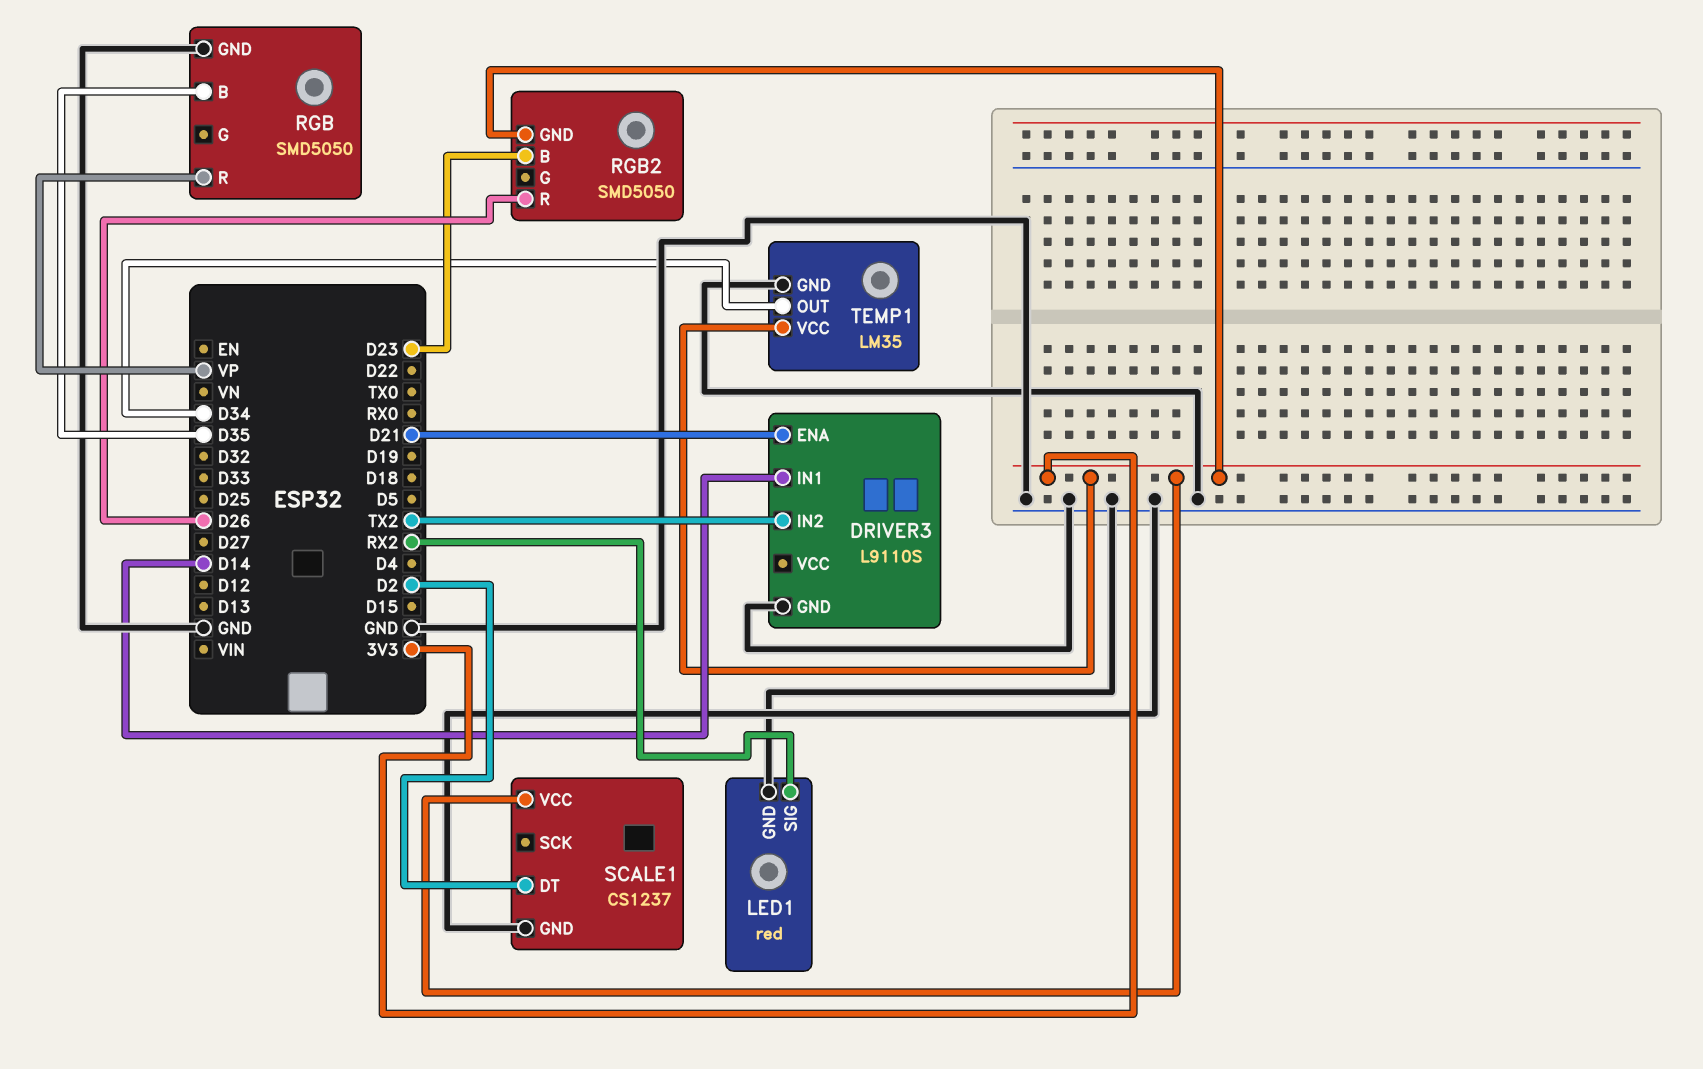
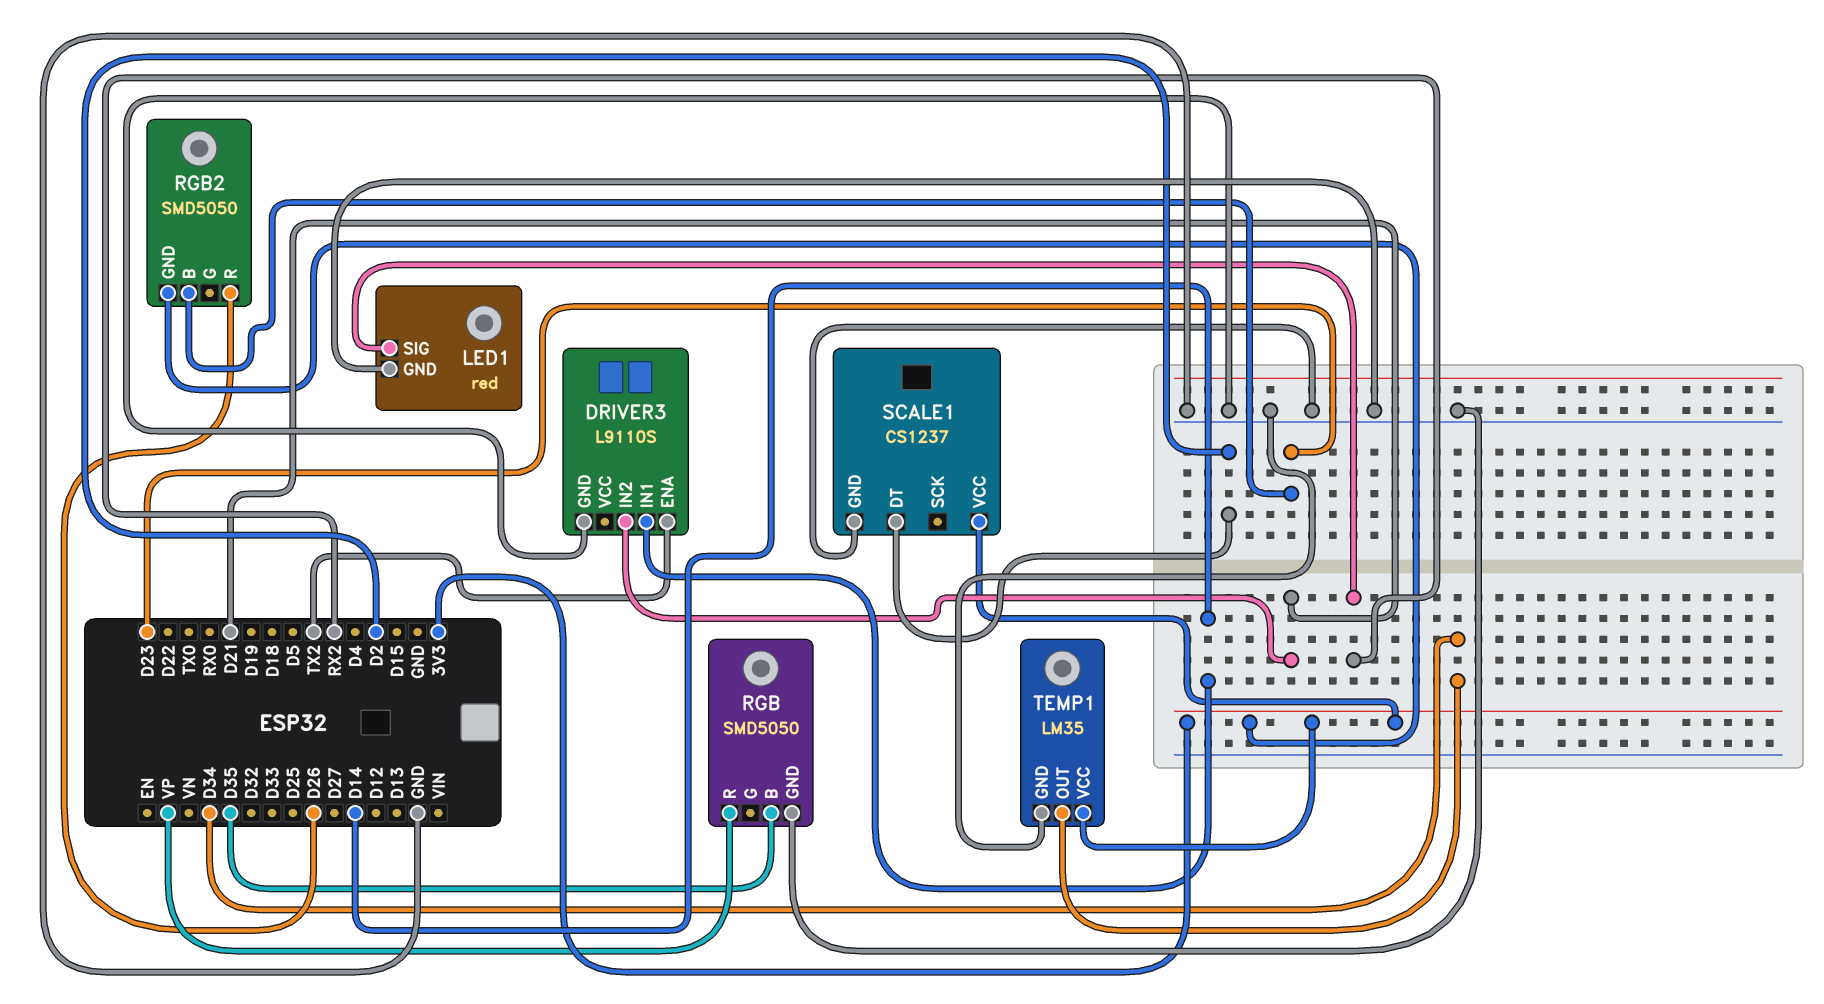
DRIVER3 pin ENA: D21 -> TX2
DRIVER3 pin IN2: TX2 -> D21

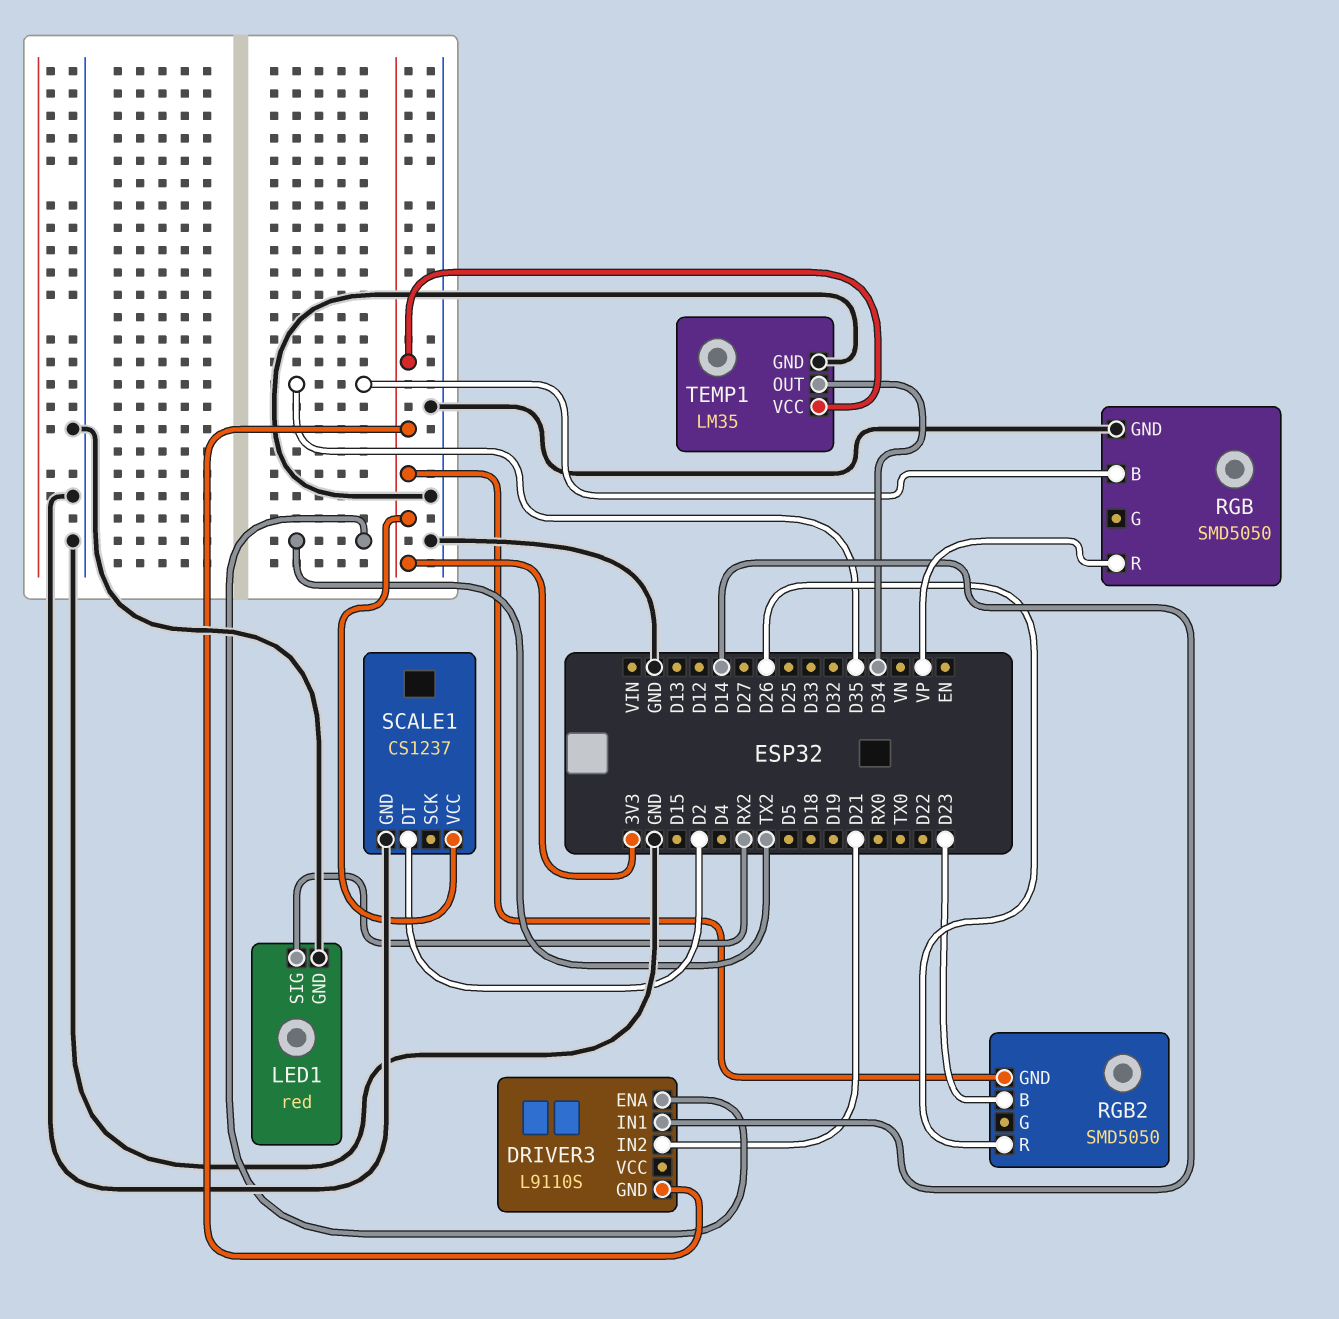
DRIVER3 pin GND: GND -> 3V3

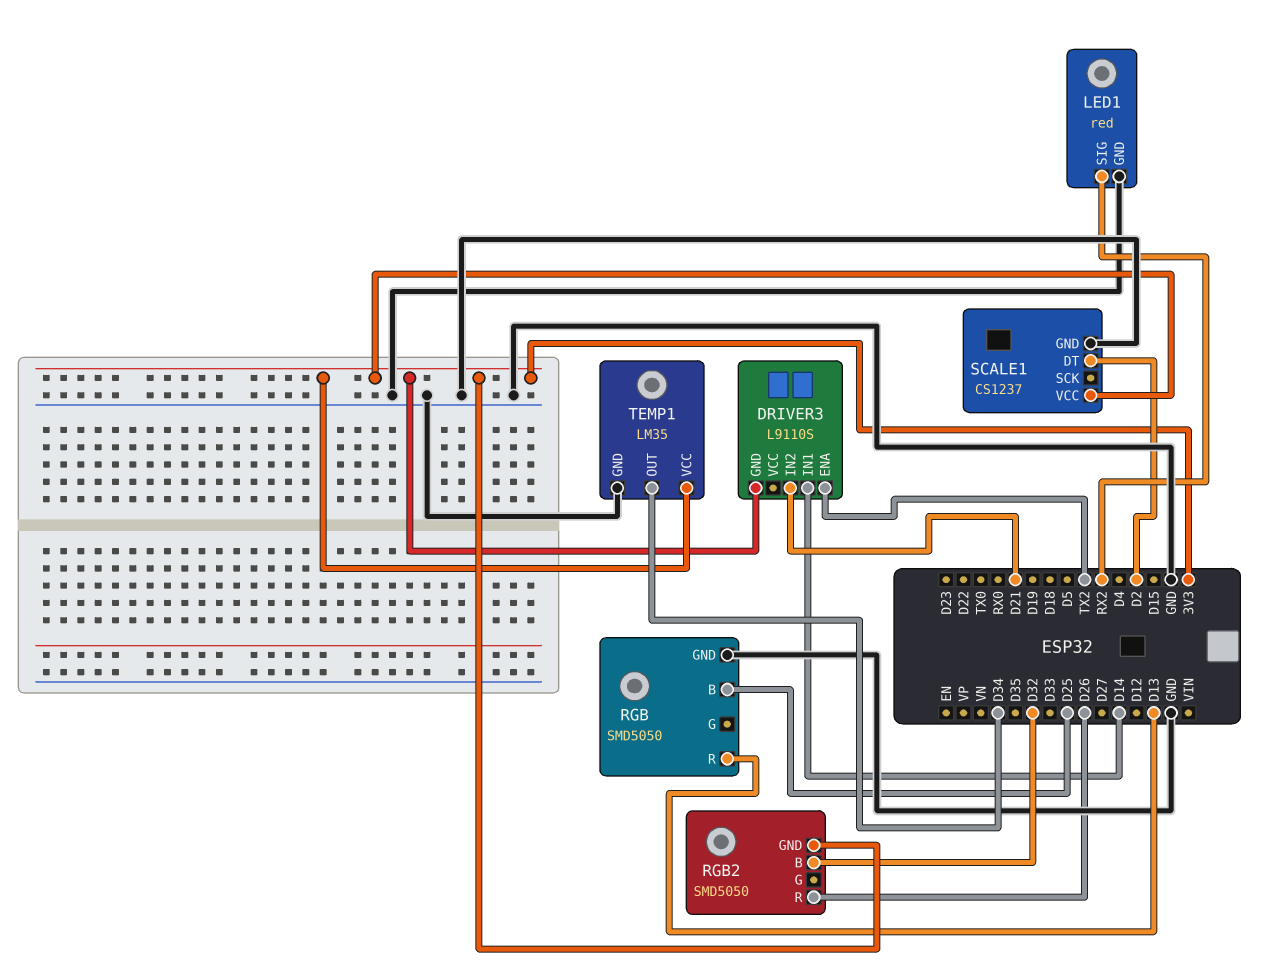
RGB pin B: D35 -> D25
RGB pin R: VP -> D13
RGB2 pin B: D23 -> D32

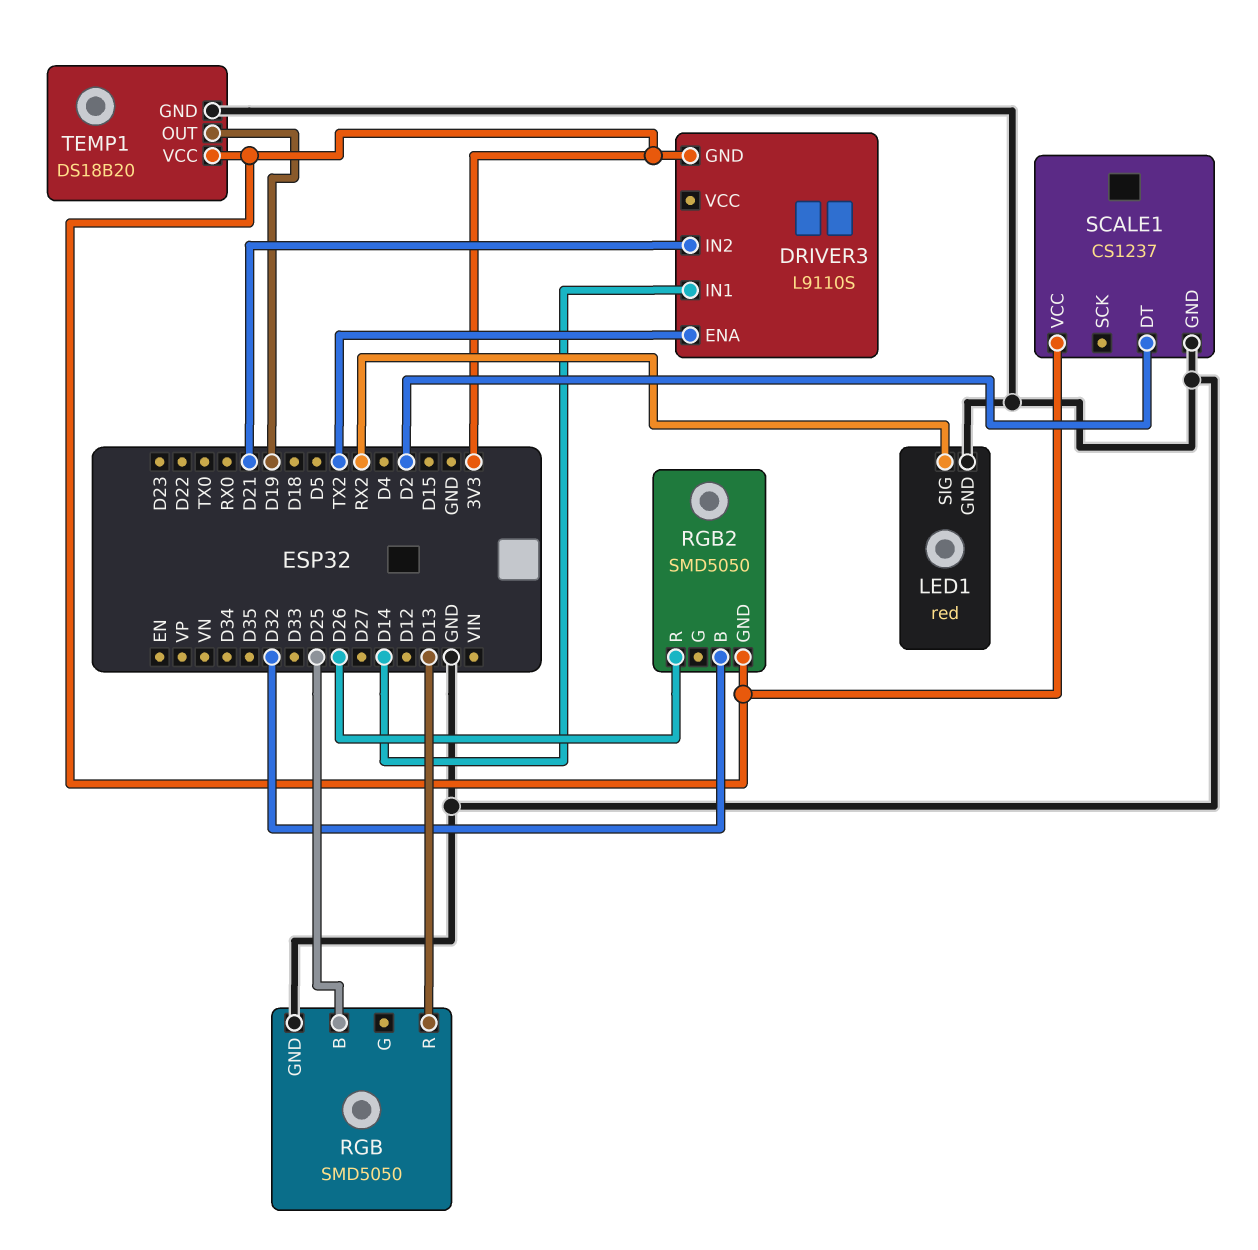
TEMP1: LM35 -> DS18B20
TEMP1 pin OUT: D34 -> D19

